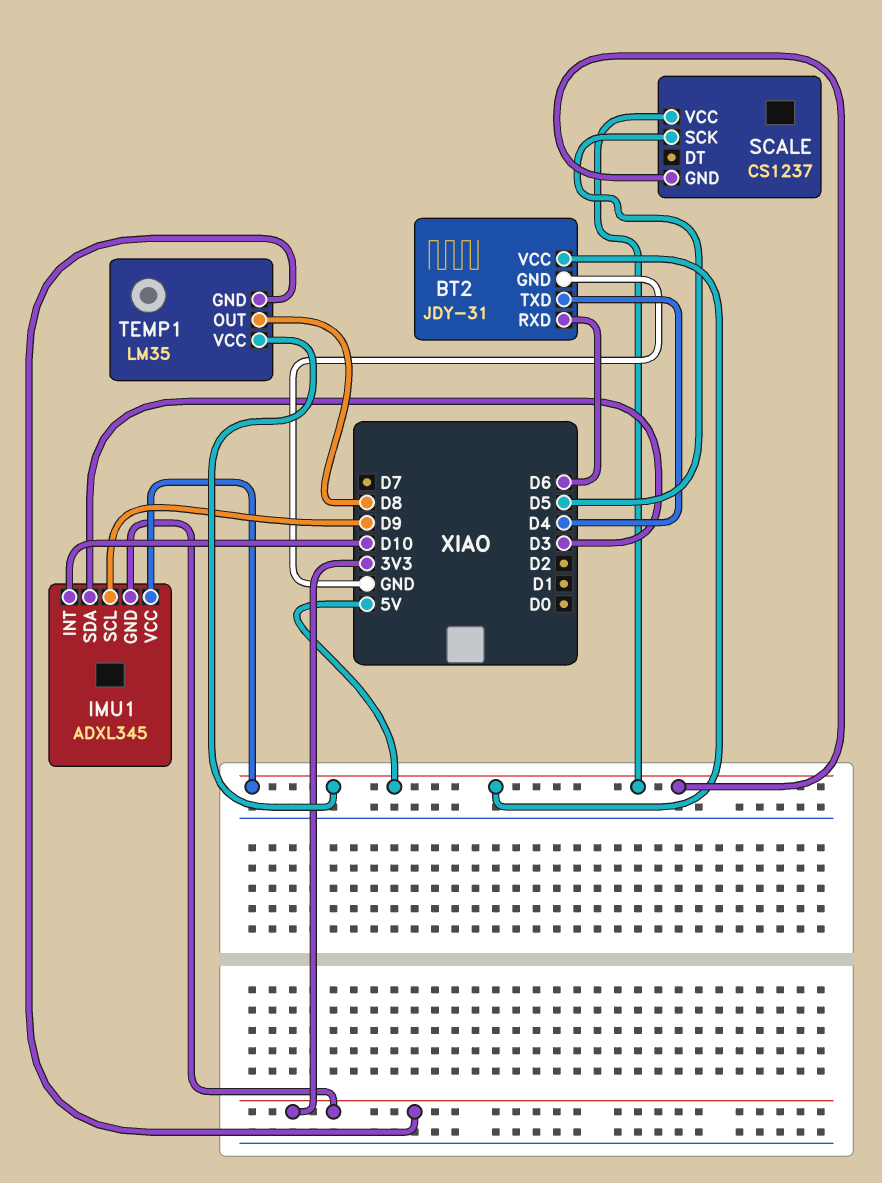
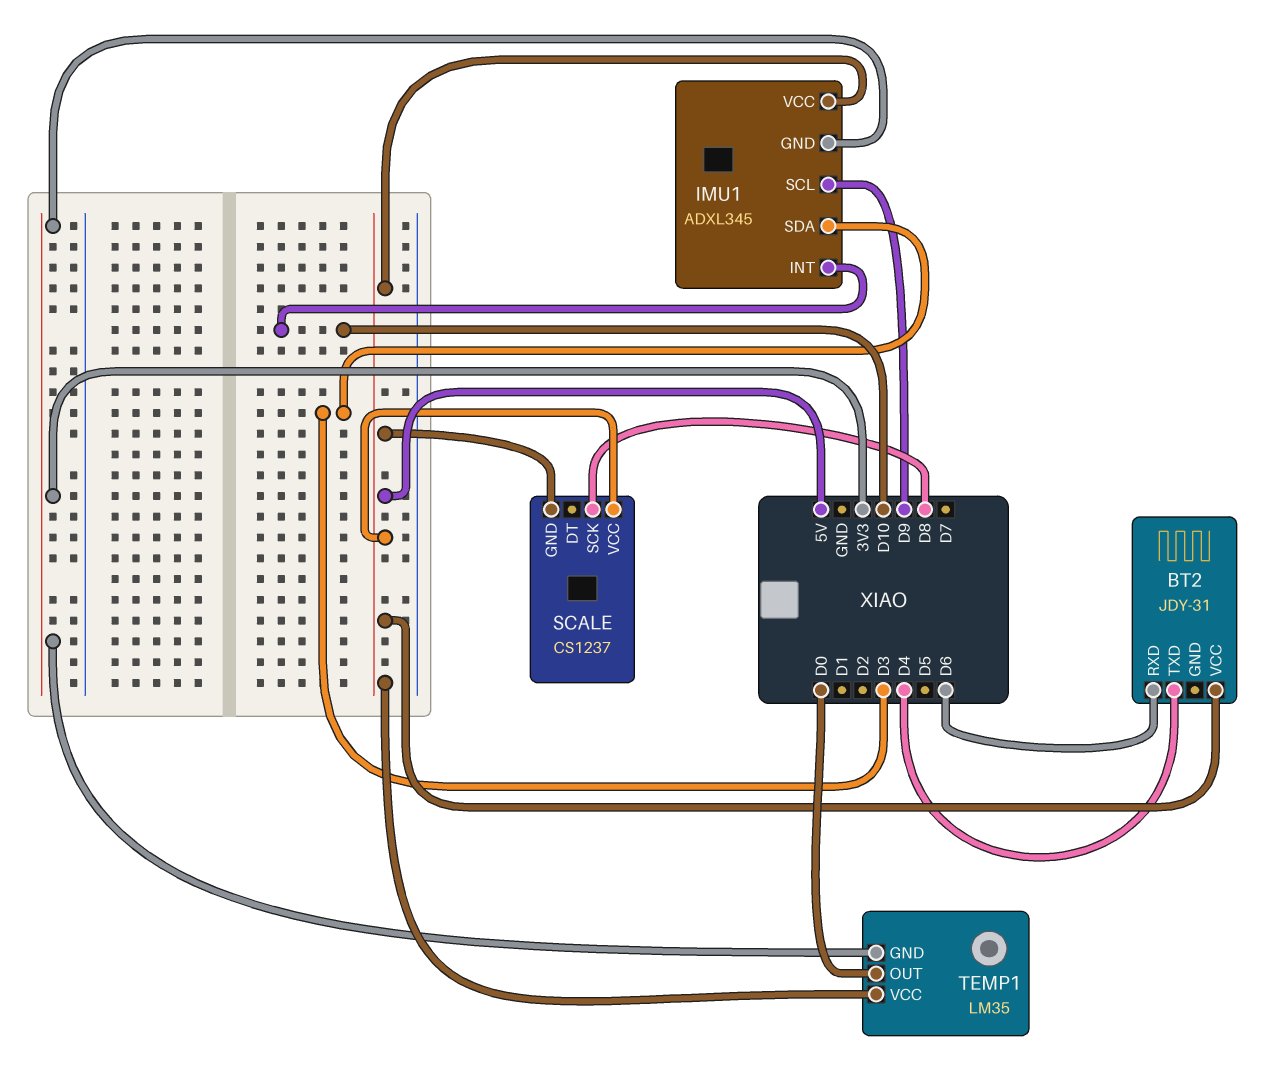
BT2 pin GND: GND -> none
SCALE pin SCK: D5 -> D8
TEMP1 pin OUT: D8 -> D0

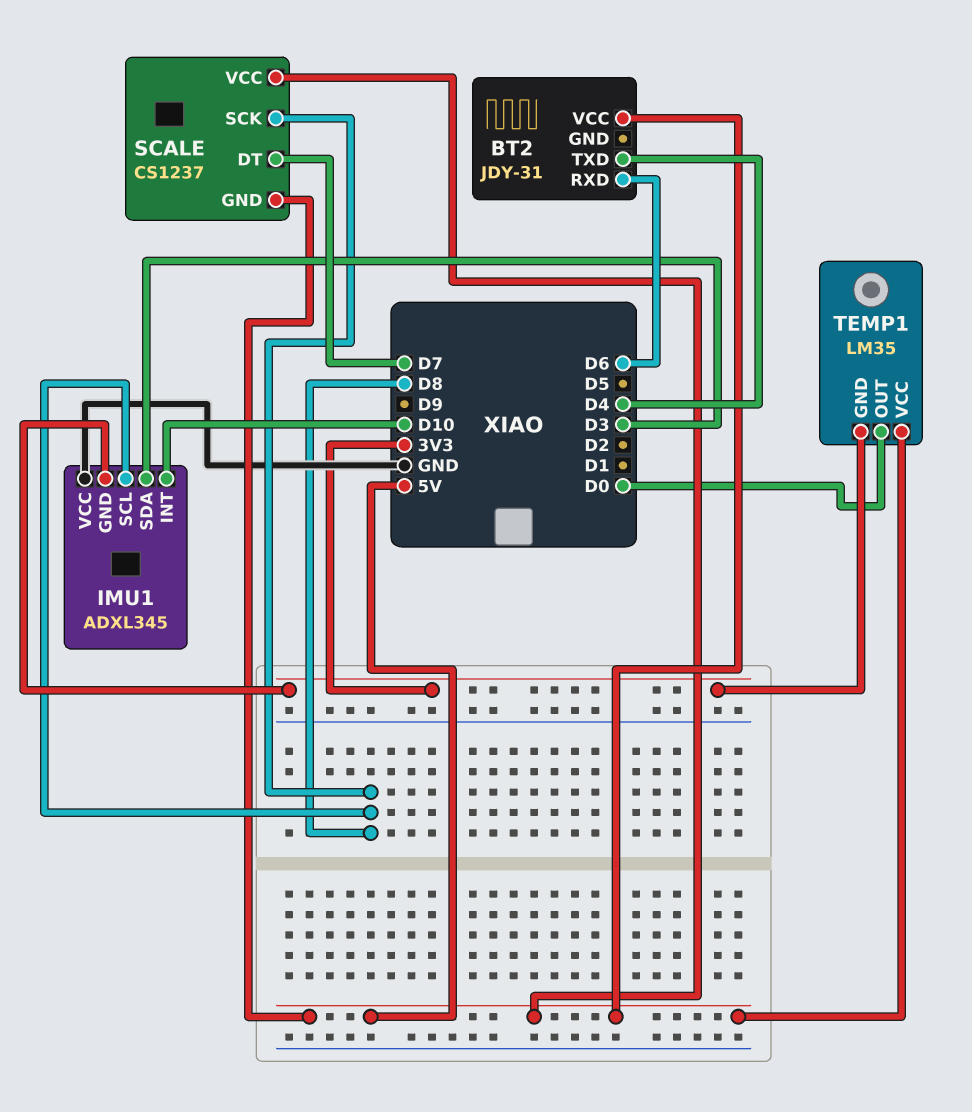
IMU1 pin SCL: D9 -> D8
IMU1 pin VCC: 5V -> GND
SCALE pin DT: none -> D7

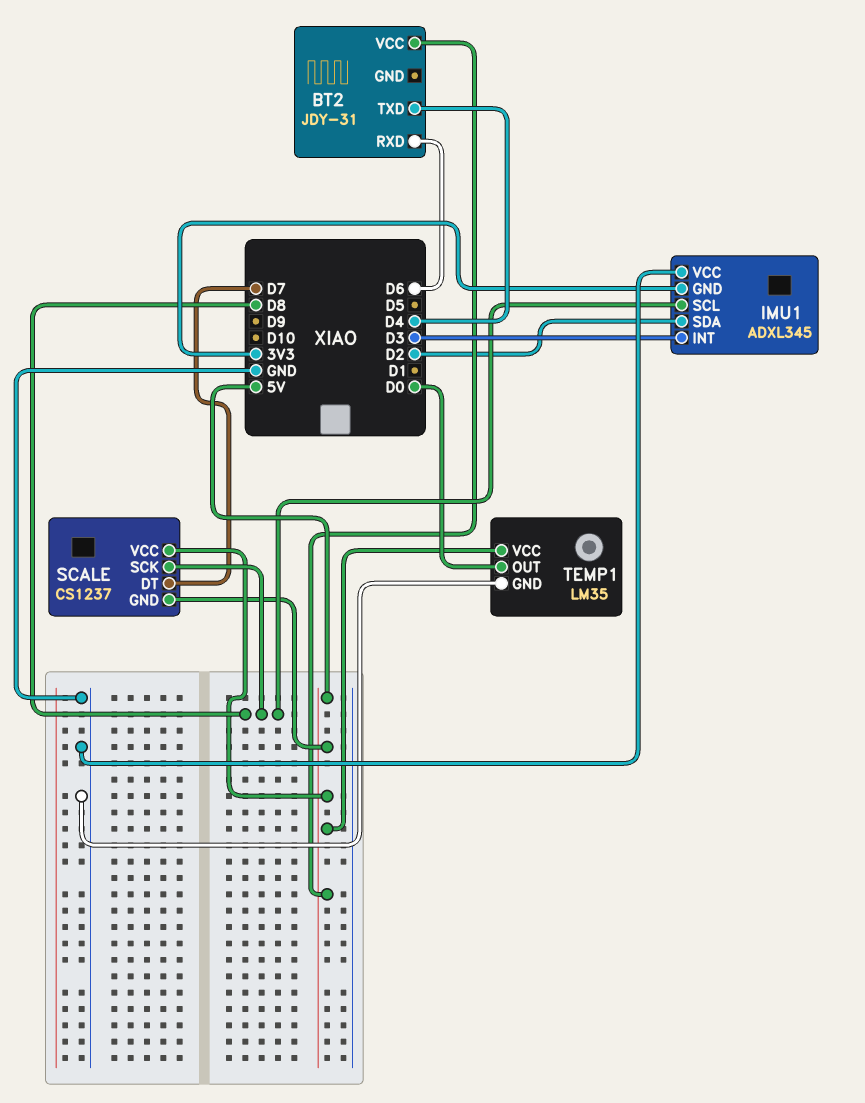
IMU1 pin INT: D10 -> D3
IMU1 pin SDA: D3 -> D2
TEMP1 pin GND: 3V3 -> GND

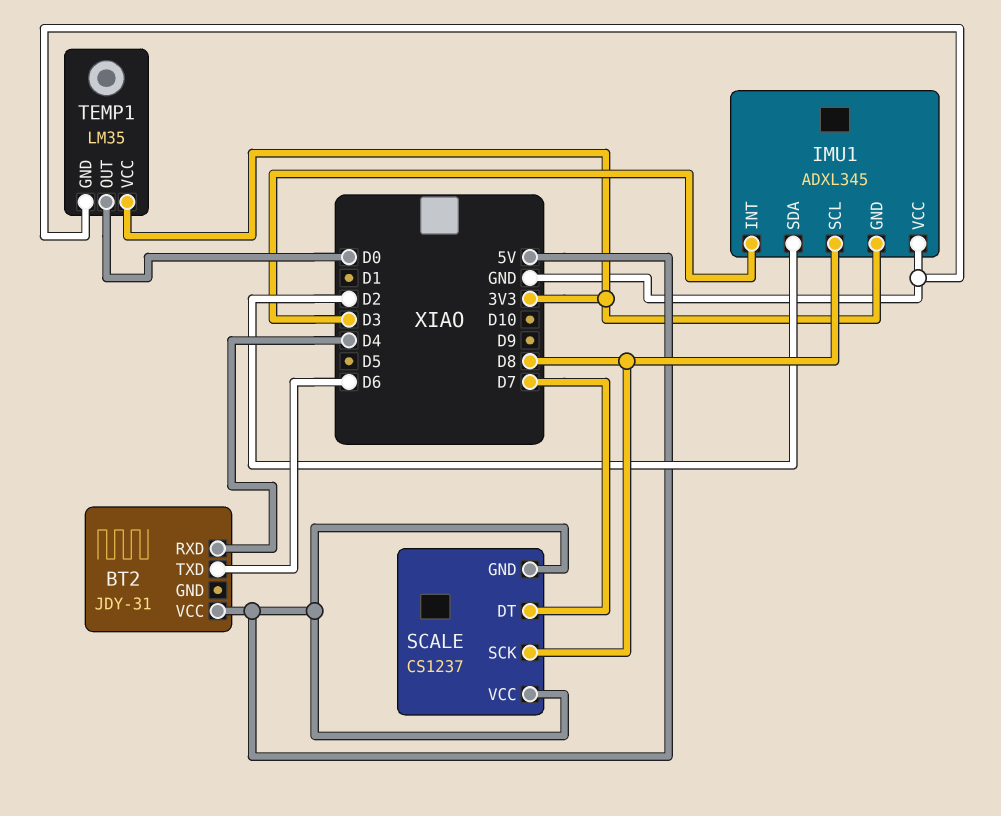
BT2 pin RXD: D6 -> D4
BT2 pin TXD: D4 -> D6
TEMP1 pin VCC: 5V -> 3V3

